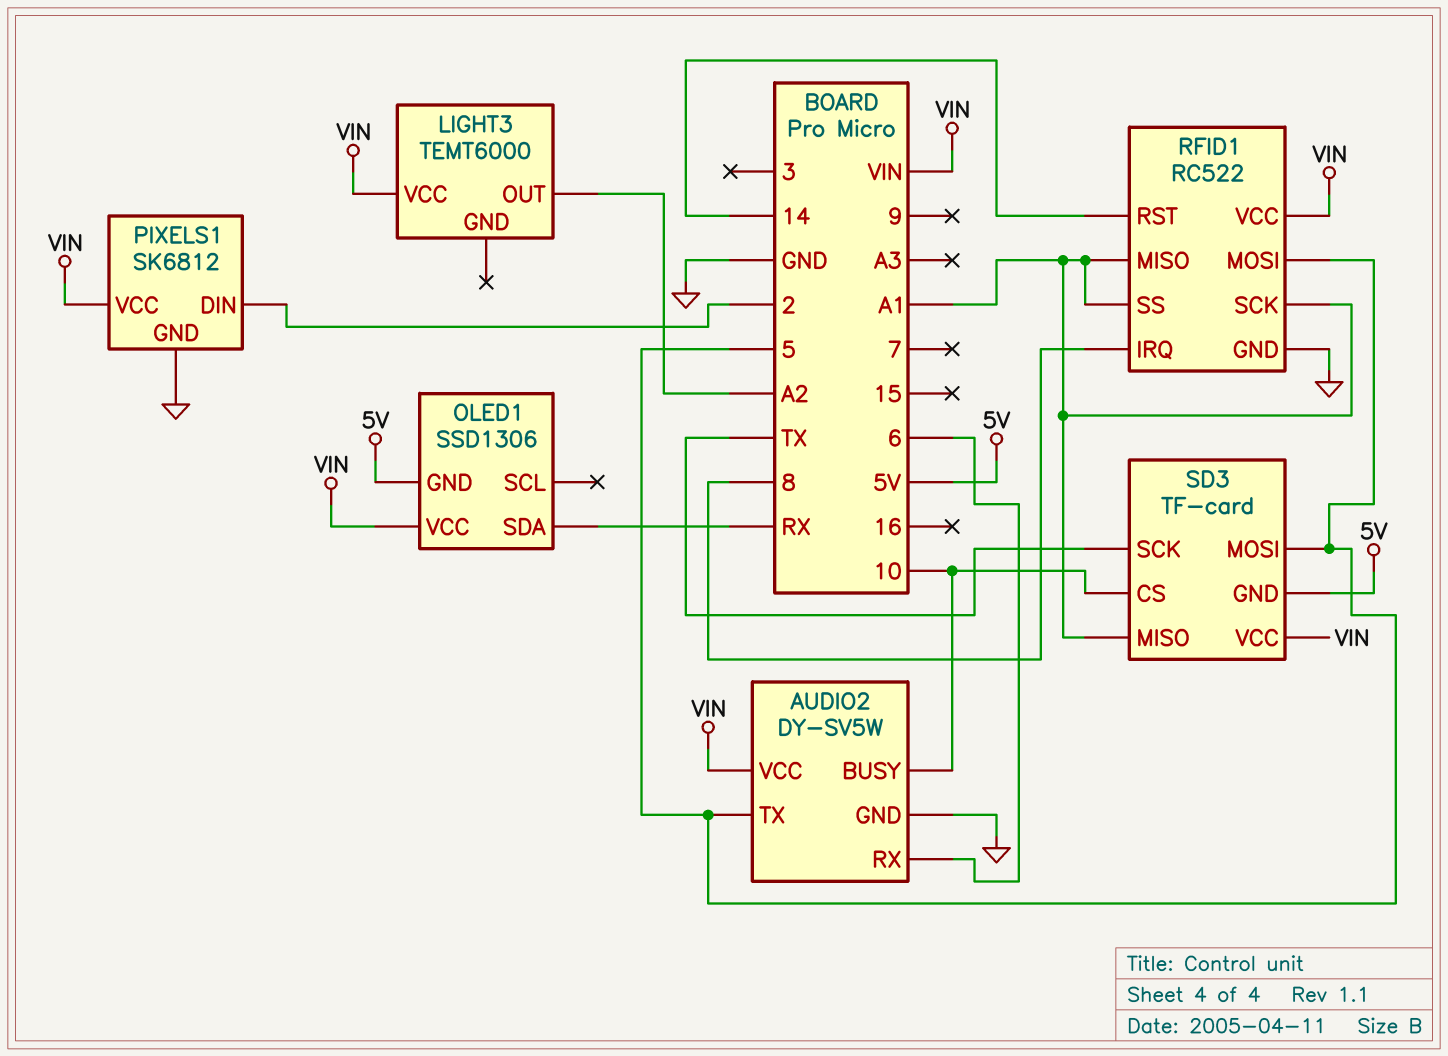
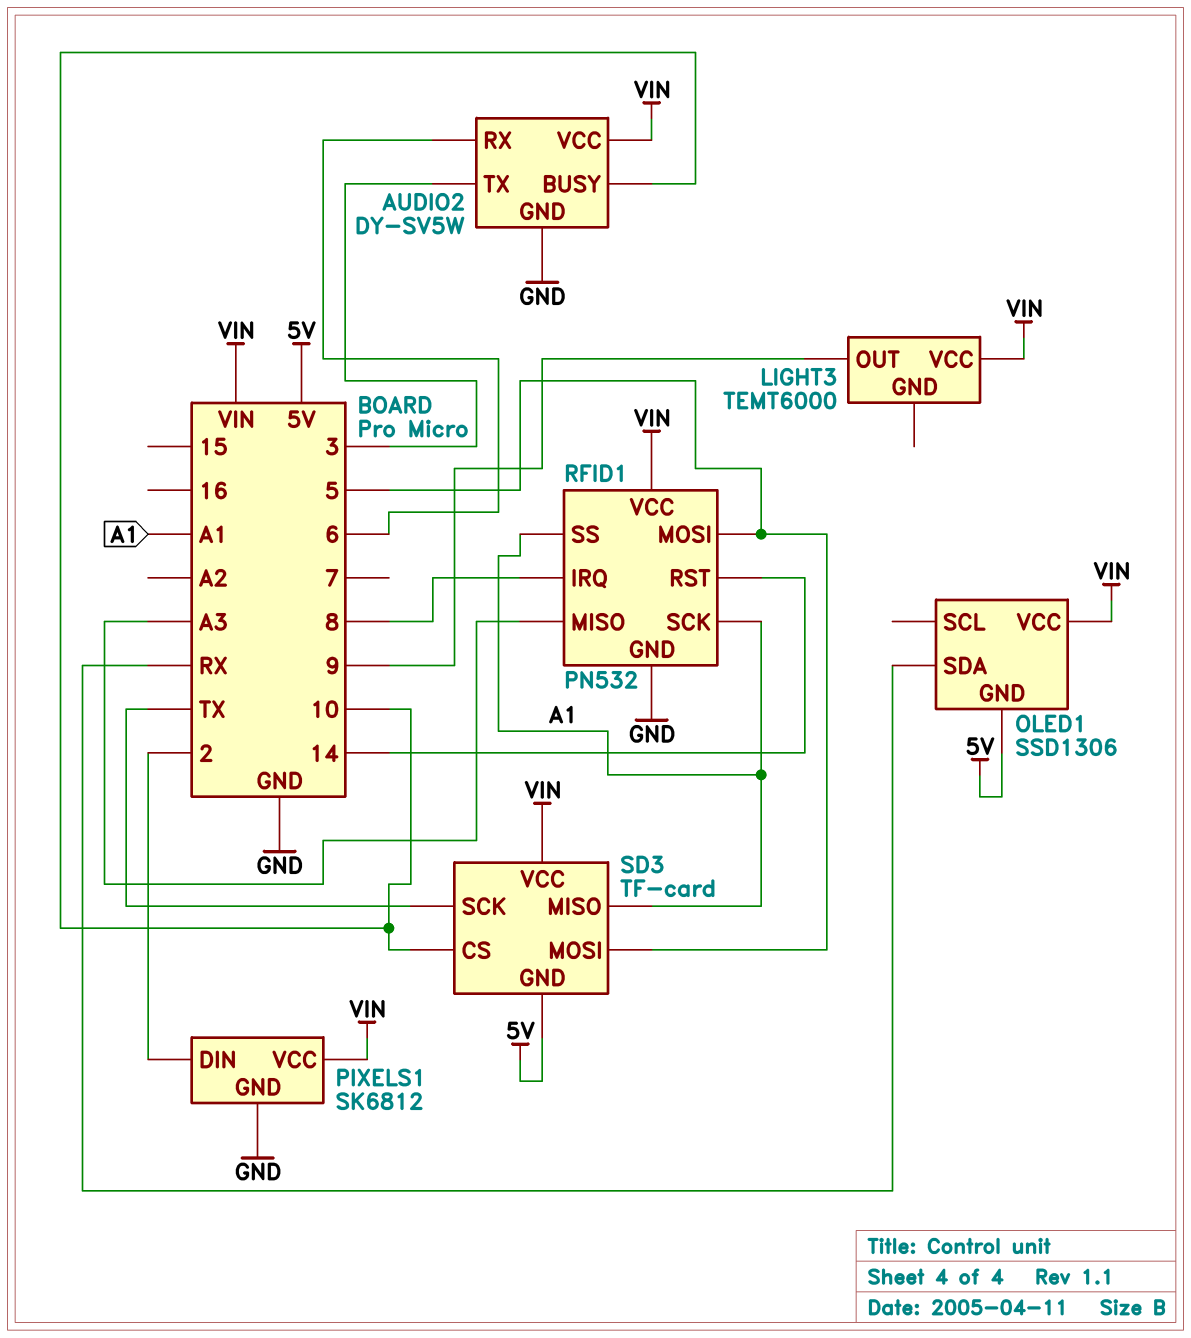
AUDIO2 pin TX: 5 -> 3
LIGHT3 pin OUT: A2 -> 9
RFID1: RC522 -> PN532
RFID1 pin MISO: A1 -> A3

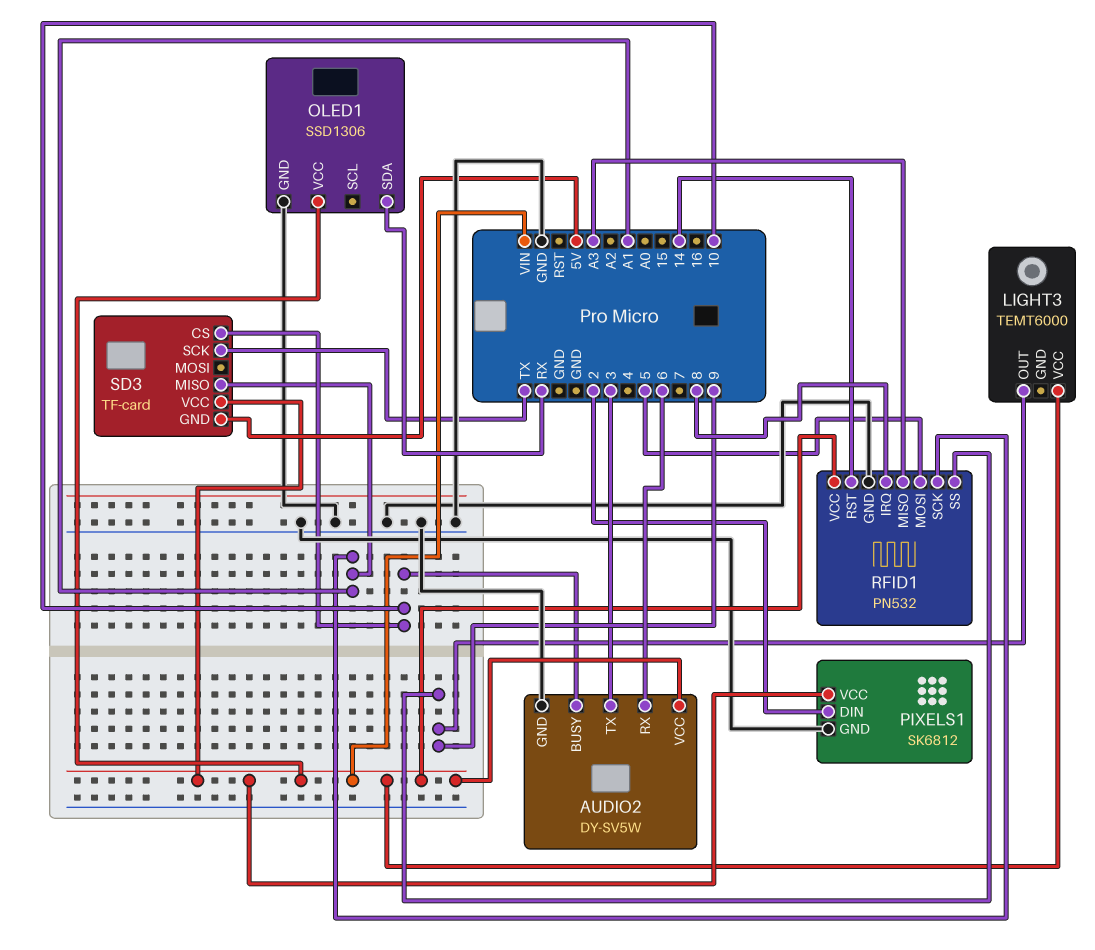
OLED1 pin GND: 5V -> GND
RFID1 pin SS: A1 -> 9
SD3 pin MOSI: 5 -> none

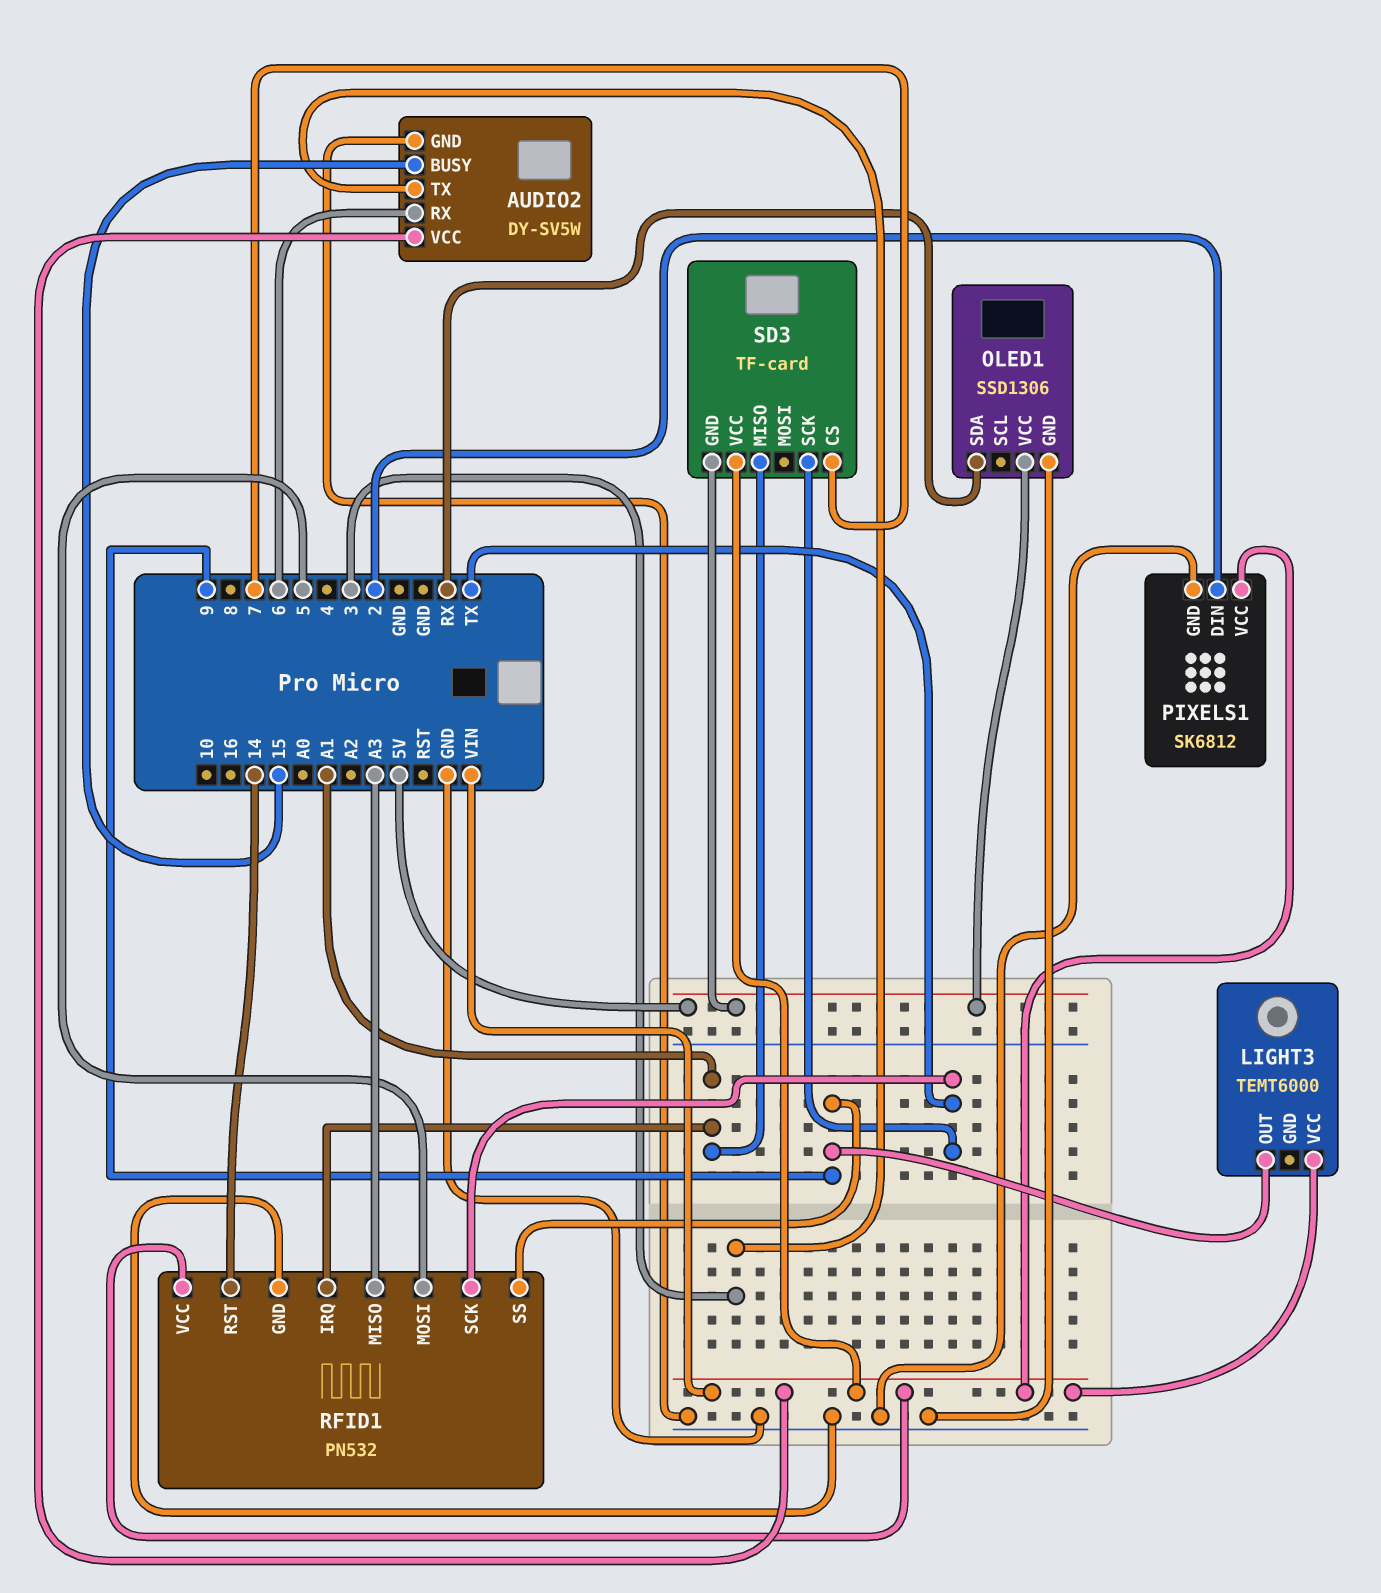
AUDIO2 pin BUSY: 10 -> 15
OLED1 pin VCC: VIN -> 5V
RFID1 pin IRQ: 8 -> A1
RFID1 pin SCK: A1 -> TX
SD3 pin CS: 10 -> 7

